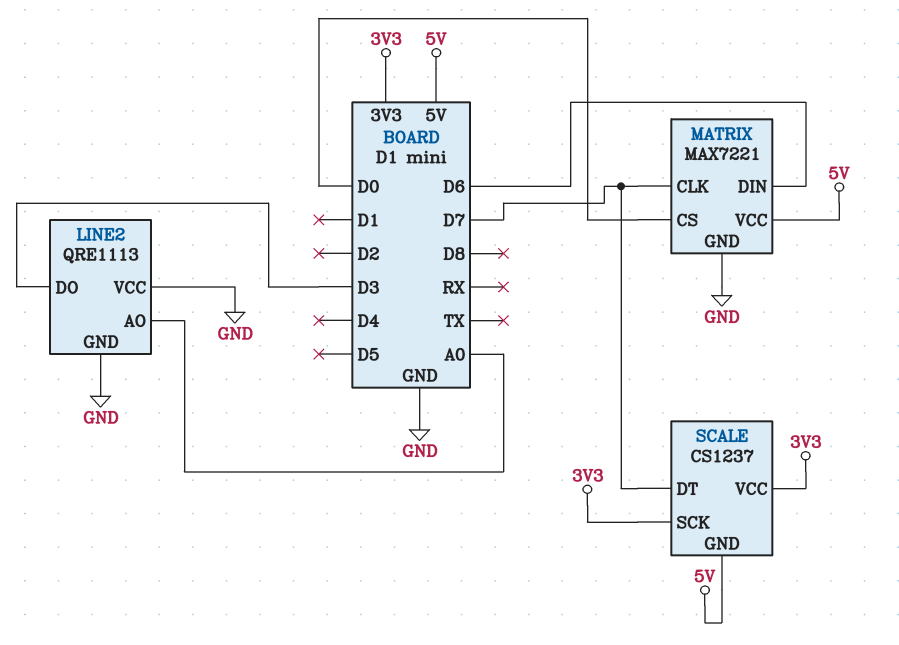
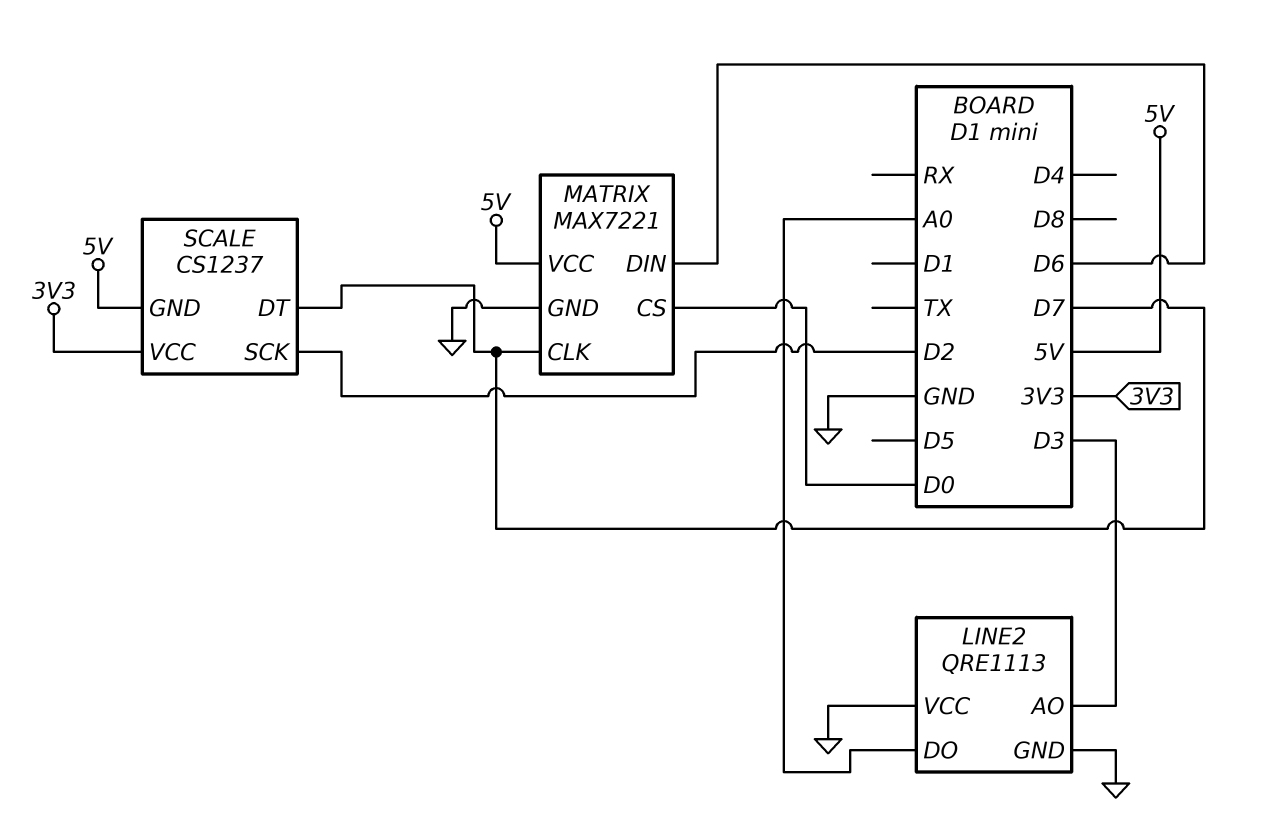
LINE2 pin AO: A0 -> D3
LINE2 pin DO: D3 -> A0
SCALE pin SCK: 3V3 -> D2

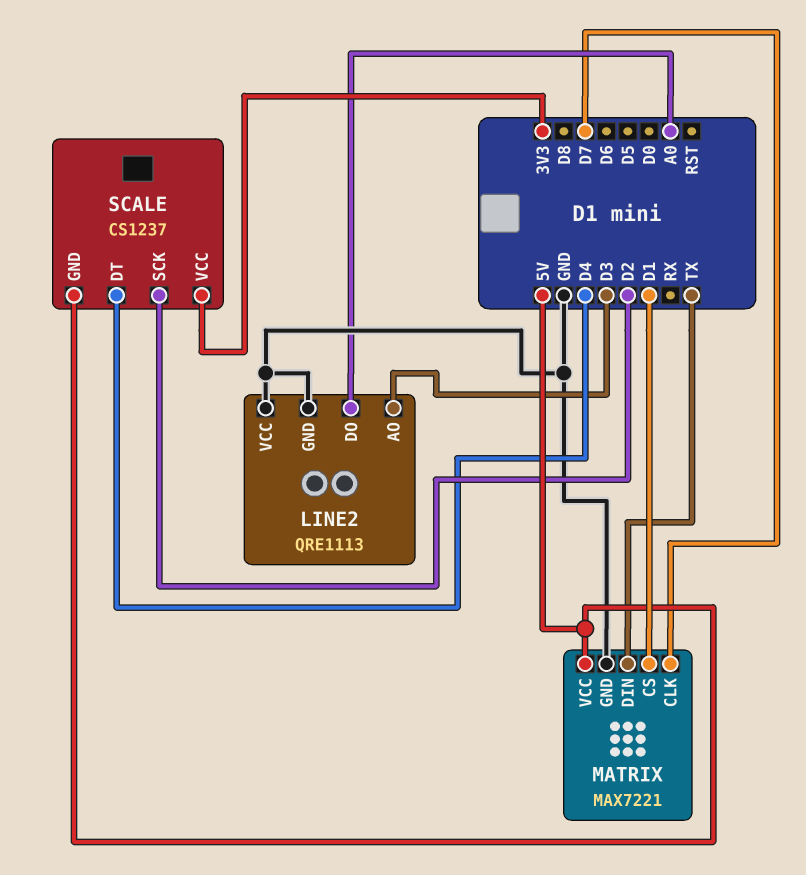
MATRIX pin CS: D0 -> D1
MATRIX pin DIN: D6 -> TX
SCALE pin DT: D7 -> D4

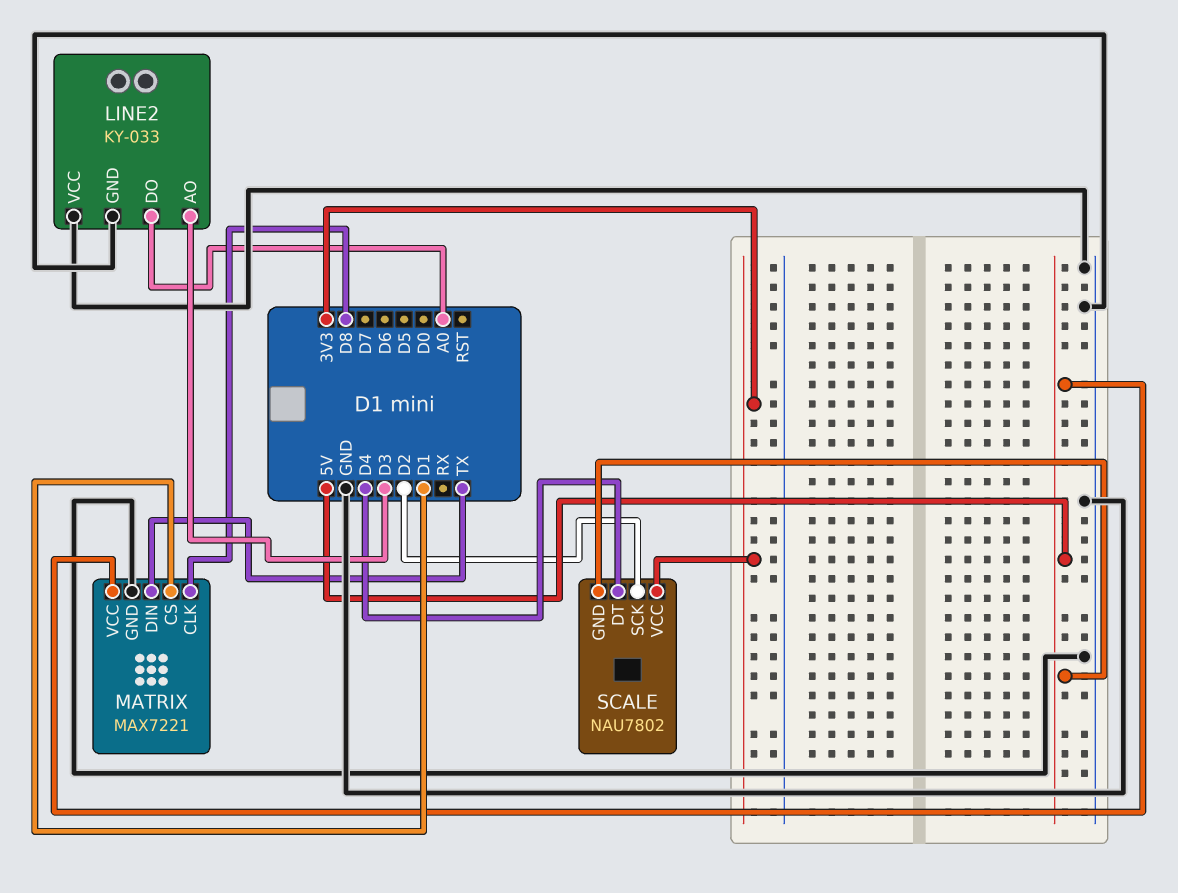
LINE2: QRE1113 -> KY-033
MATRIX pin CLK: D7 -> D8
SCALE: CS1237 -> NAU7802

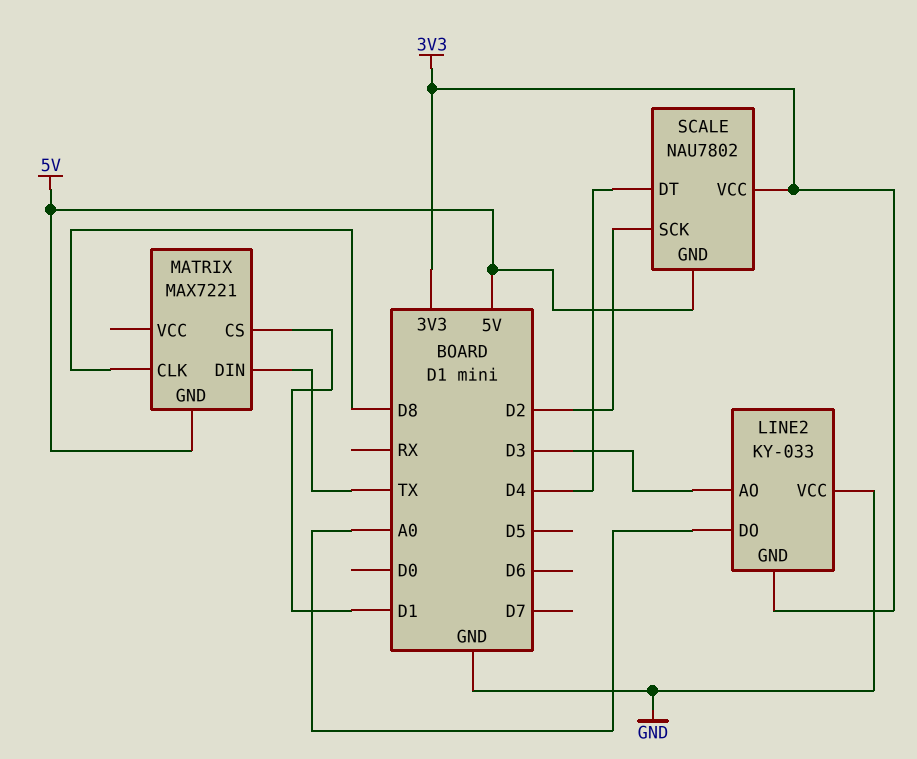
LINE2 pin GND: GND -> 3V3
MATRIX pin GND: GND -> 5V
MATRIX pin VCC: 5V -> none

